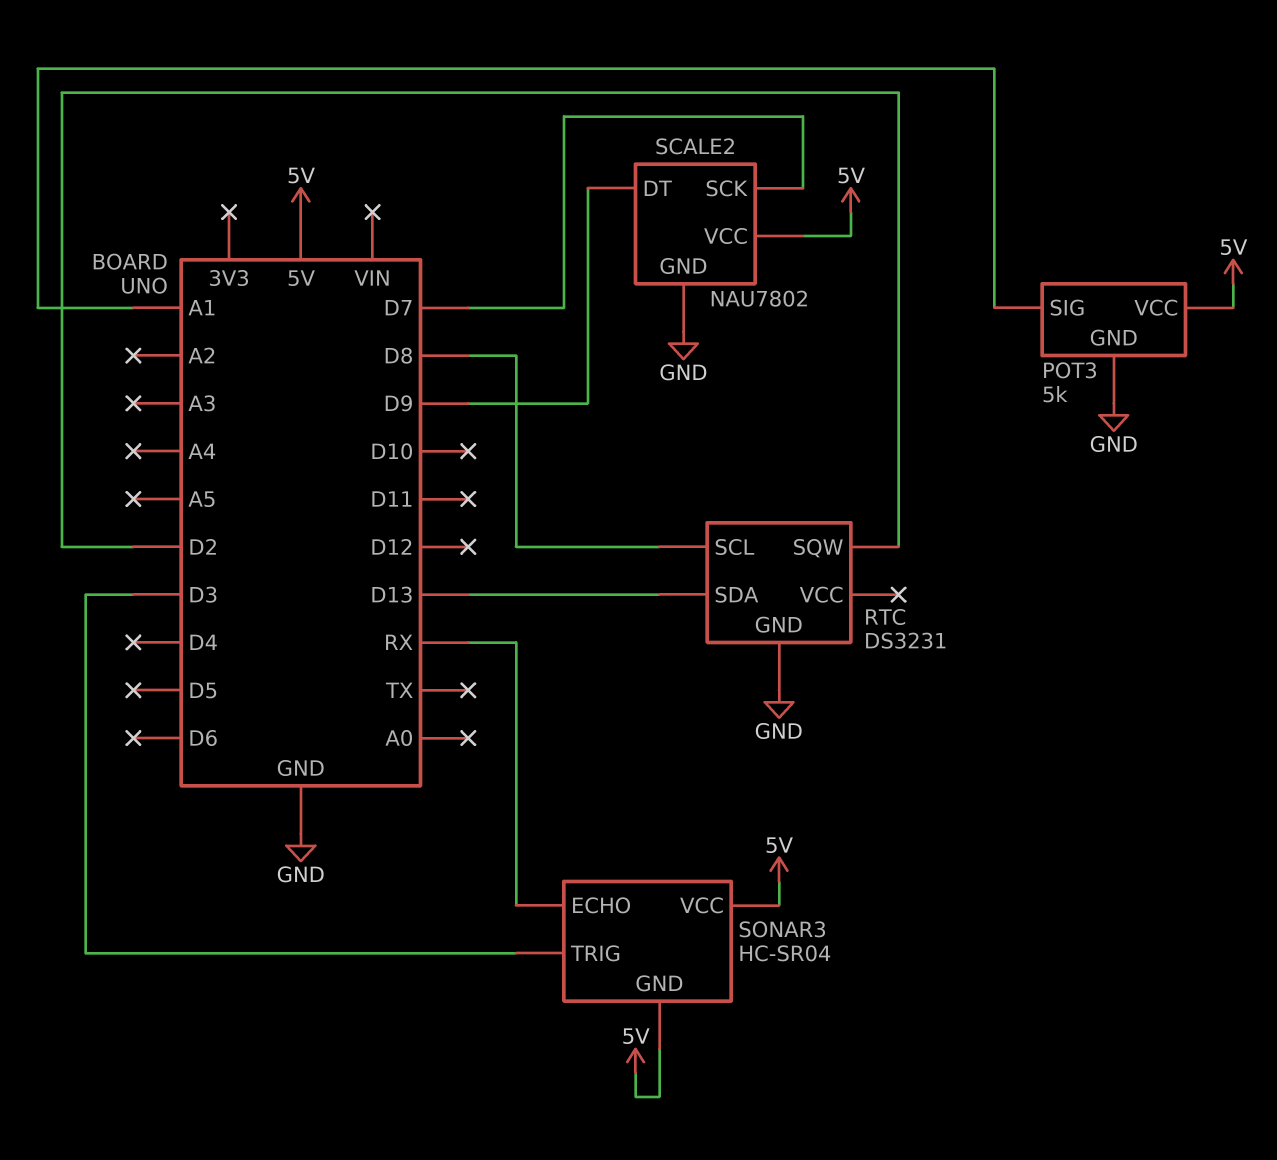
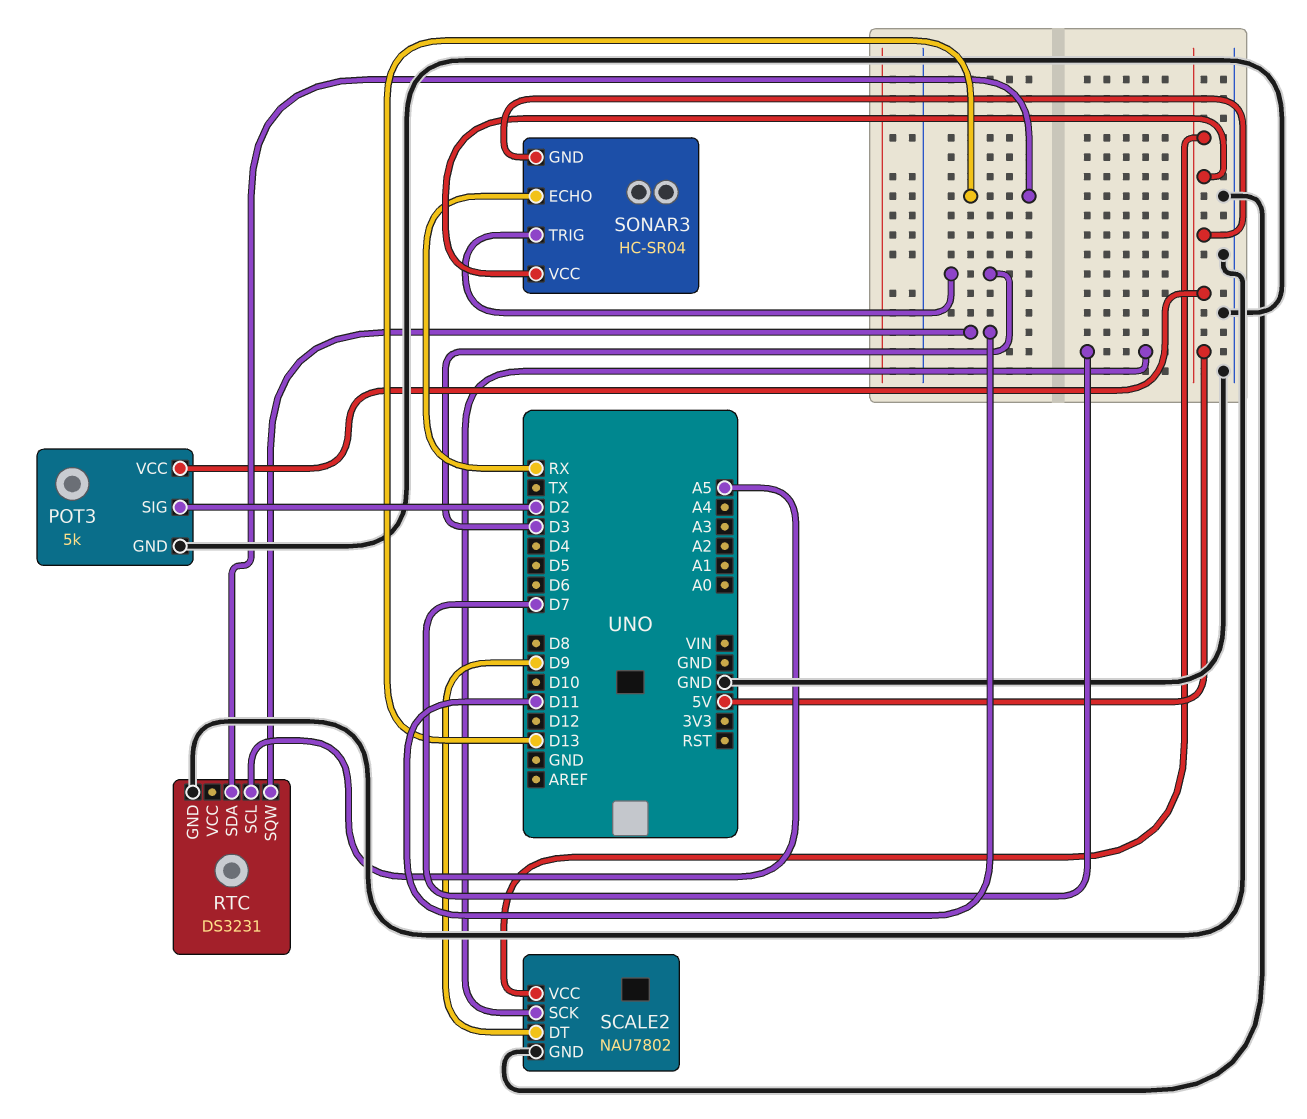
POT3 pin SIG: A1 -> D2
RTC pin SCL: D8 -> A5
RTC pin SQW: D2 -> D11

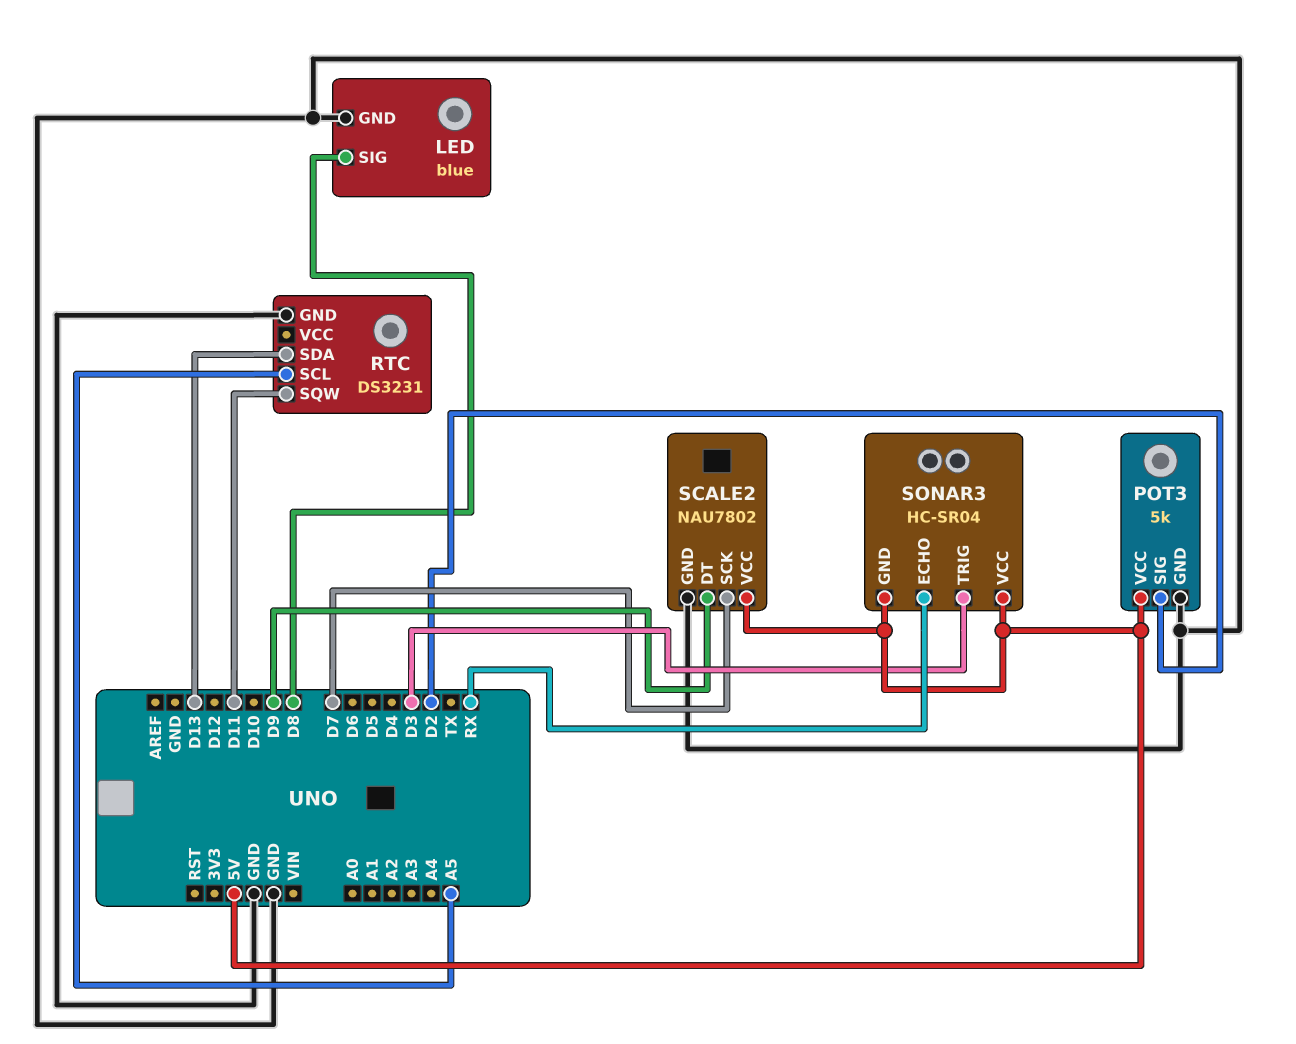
LED: none -> blue
LED pin GND: none -> GND
LED pin SIG: none -> D8

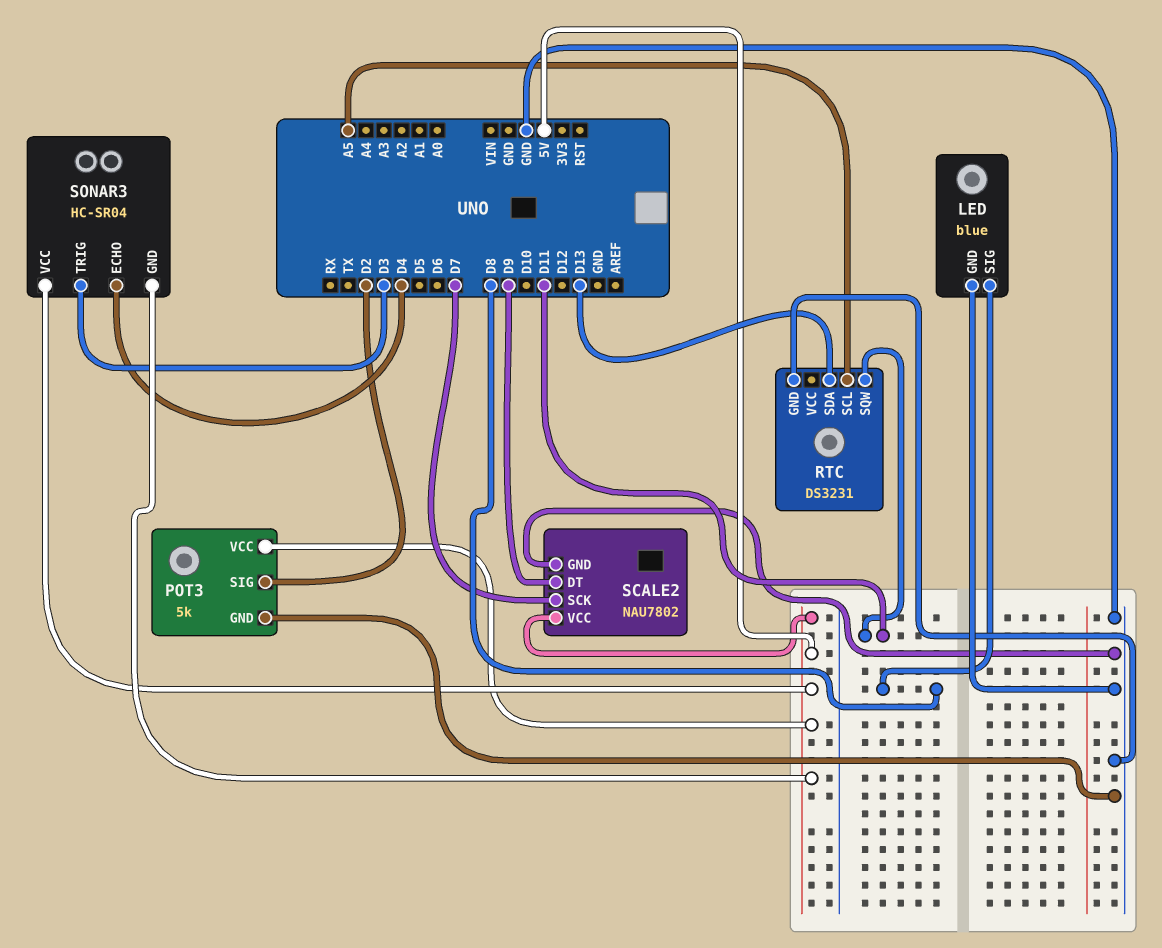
SONAR3 pin ECHO: RX -> D4

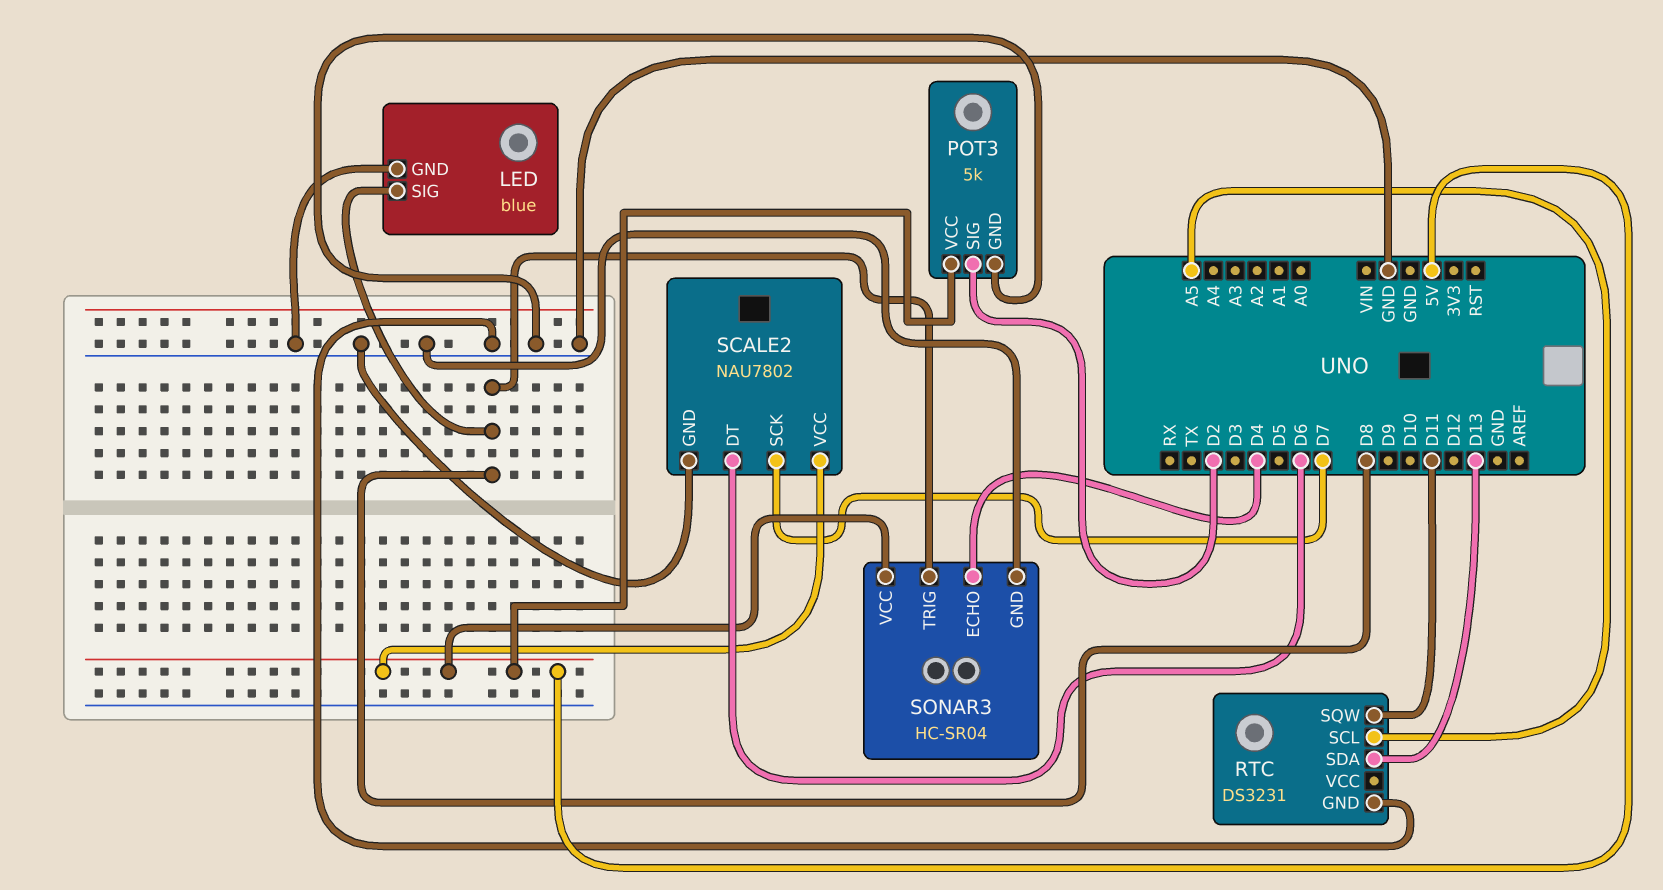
SCALE2 pin DT: D9 -> D6
SONAR3 pin GND: 5V -> GND
SONAR3 pin TRIG: D3 -> D8

